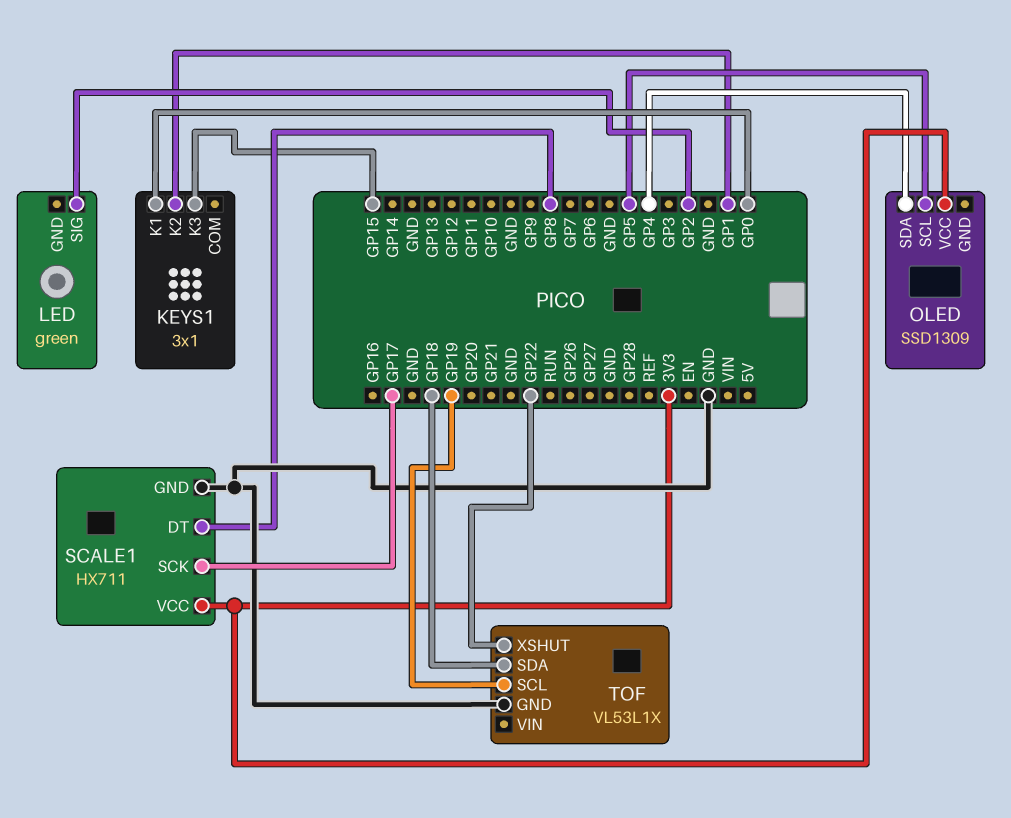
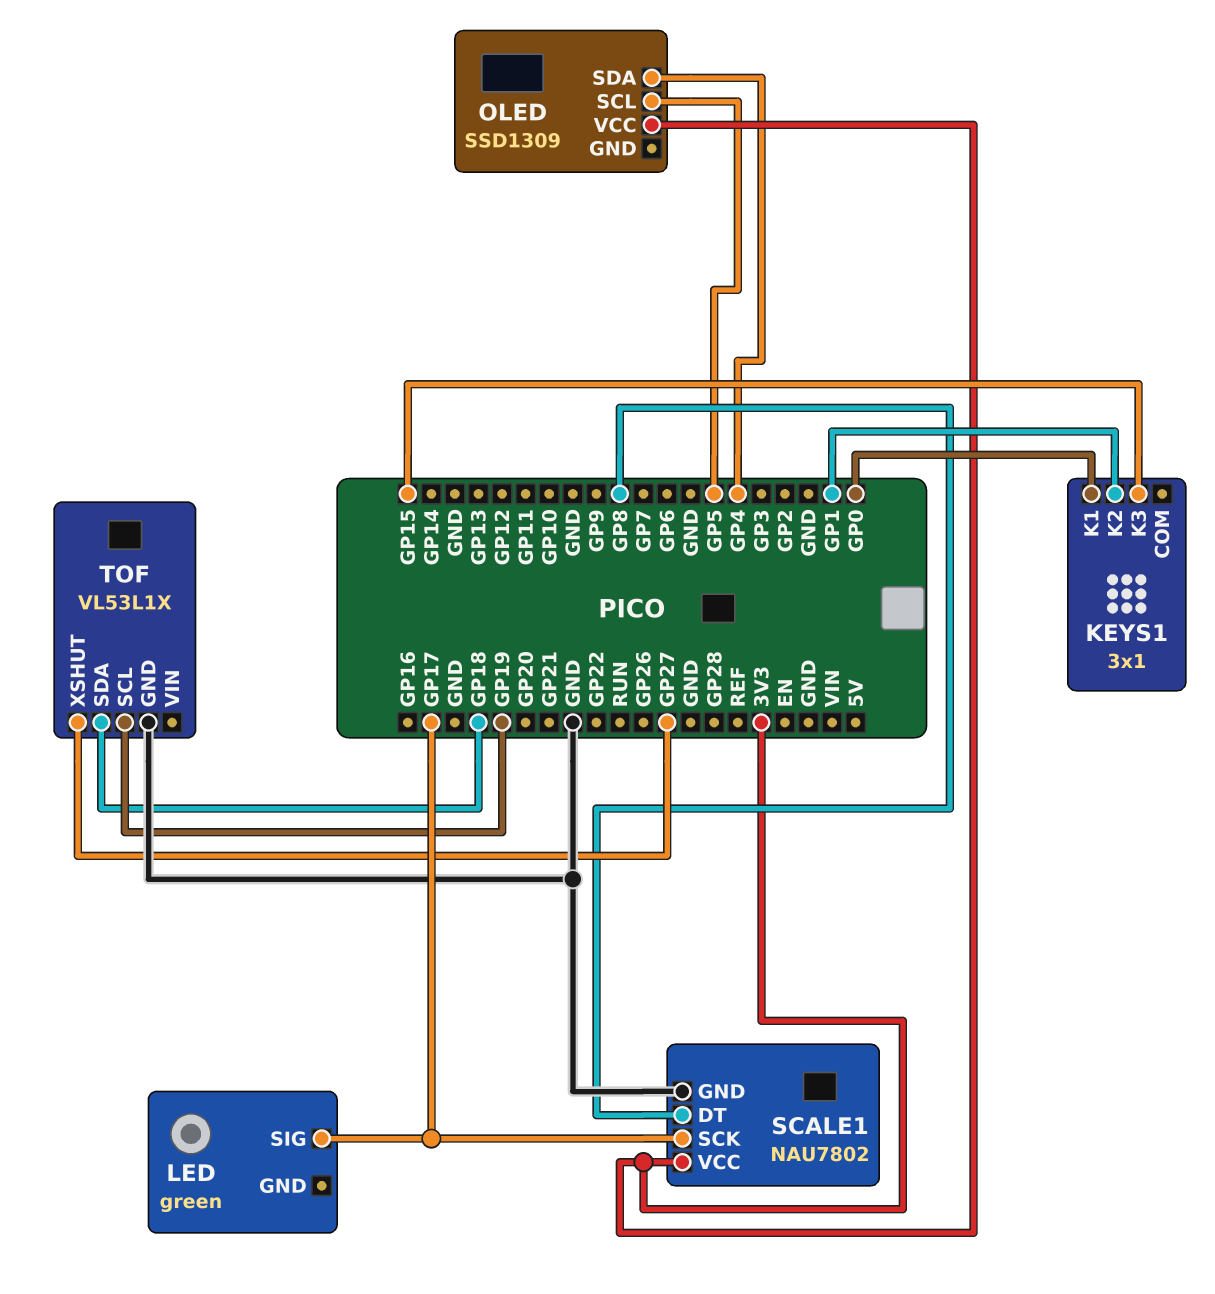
LED pin SIG: GP2 -> GP17
SCALE1: HX711 -> NAU7802
TOF pin XSHUT: GP22 -> GP27

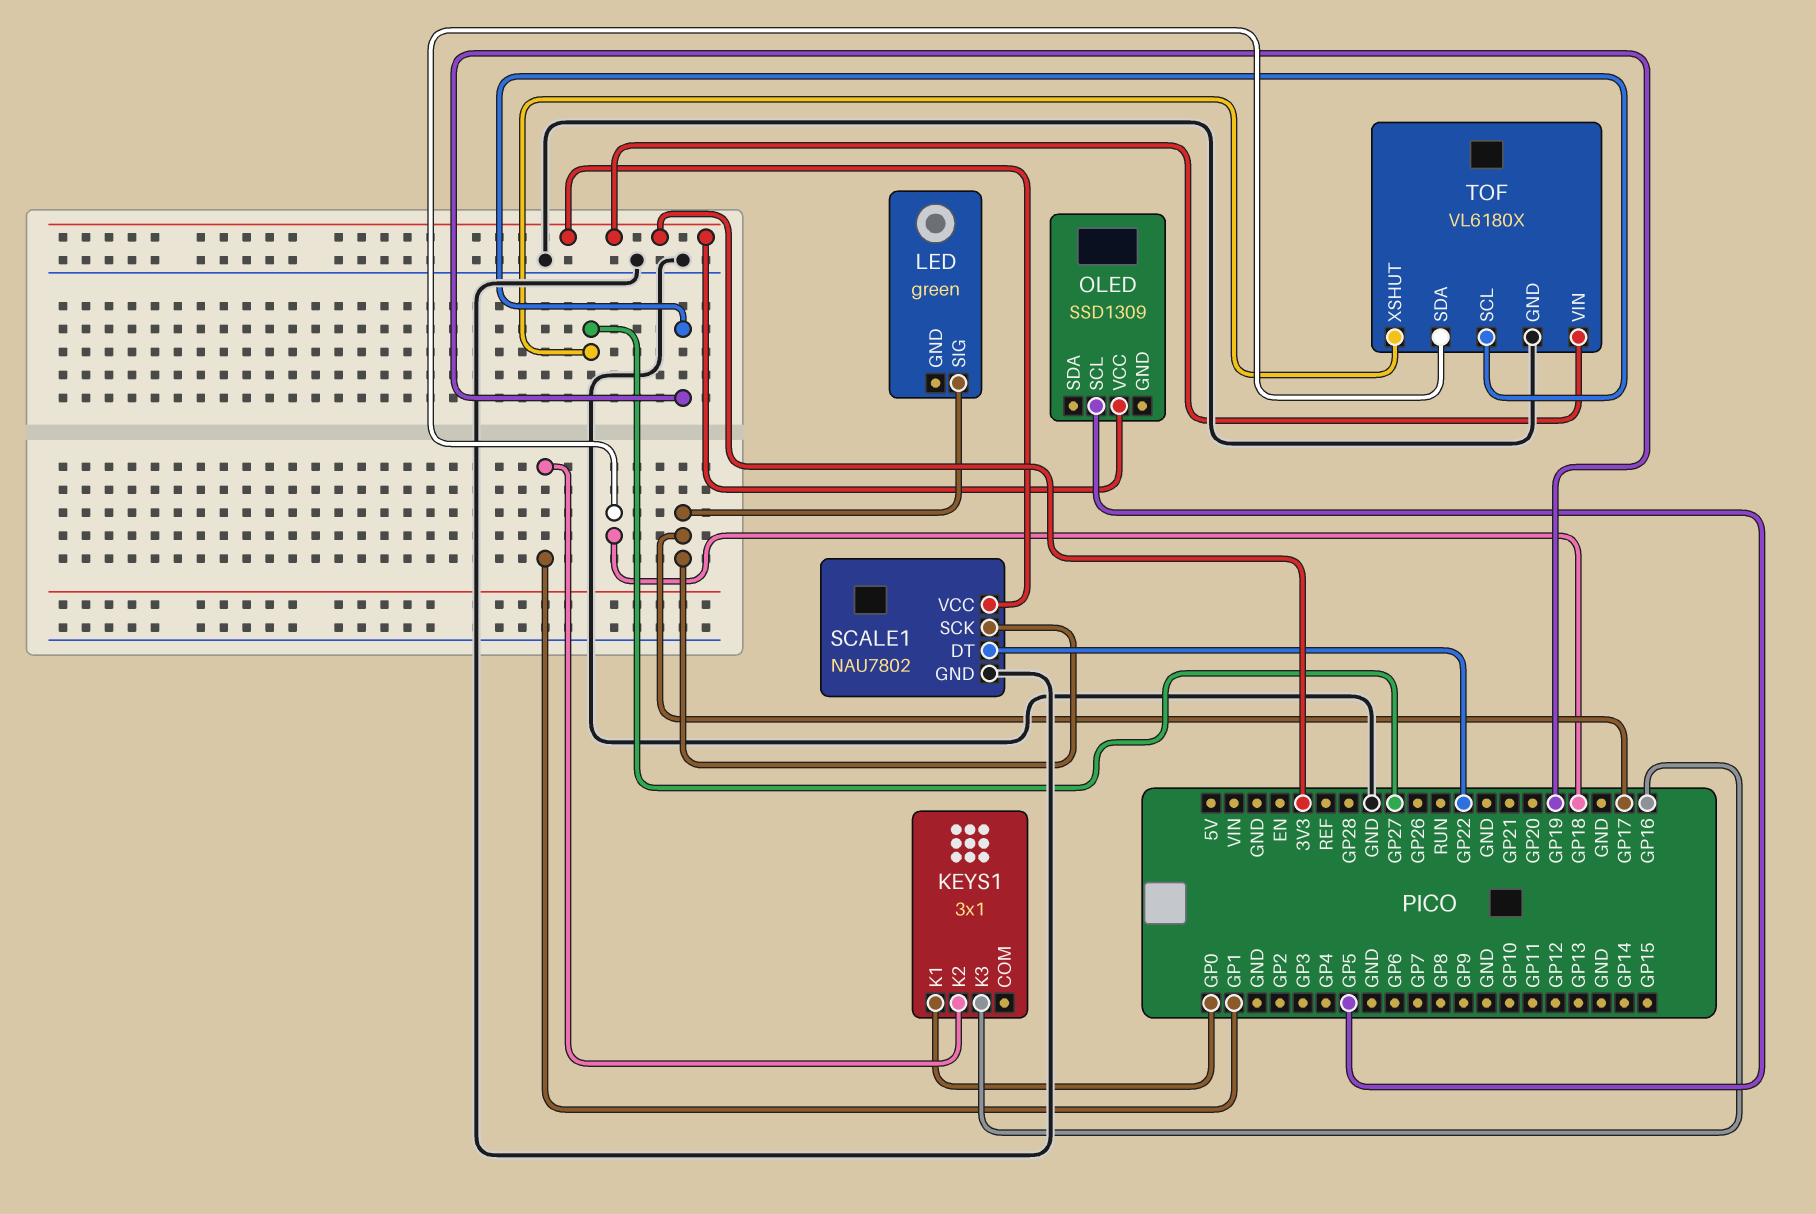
KEYS1 pin K3: GP15 -> GP16
OLED pin SDA: GP4 -> none
SCALE1 pin DT: GP8 -> GP22
TOF: VL53L1X -> VL6180X
TOF pin VIN: none -> 3V3

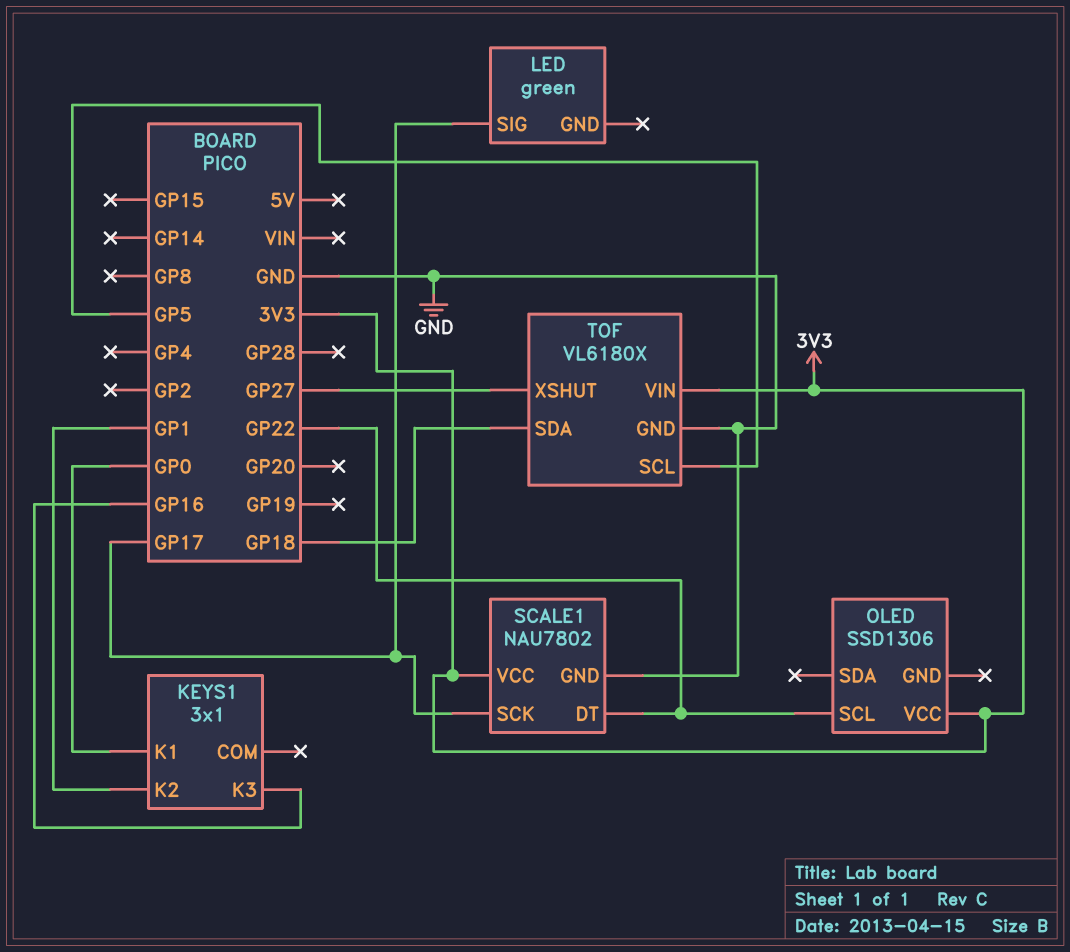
OLED: SSD1309 -> SSD1306
OLED pin SCL: GP5 -> GP22
TOF pin SCL: GP19 -> GP5

